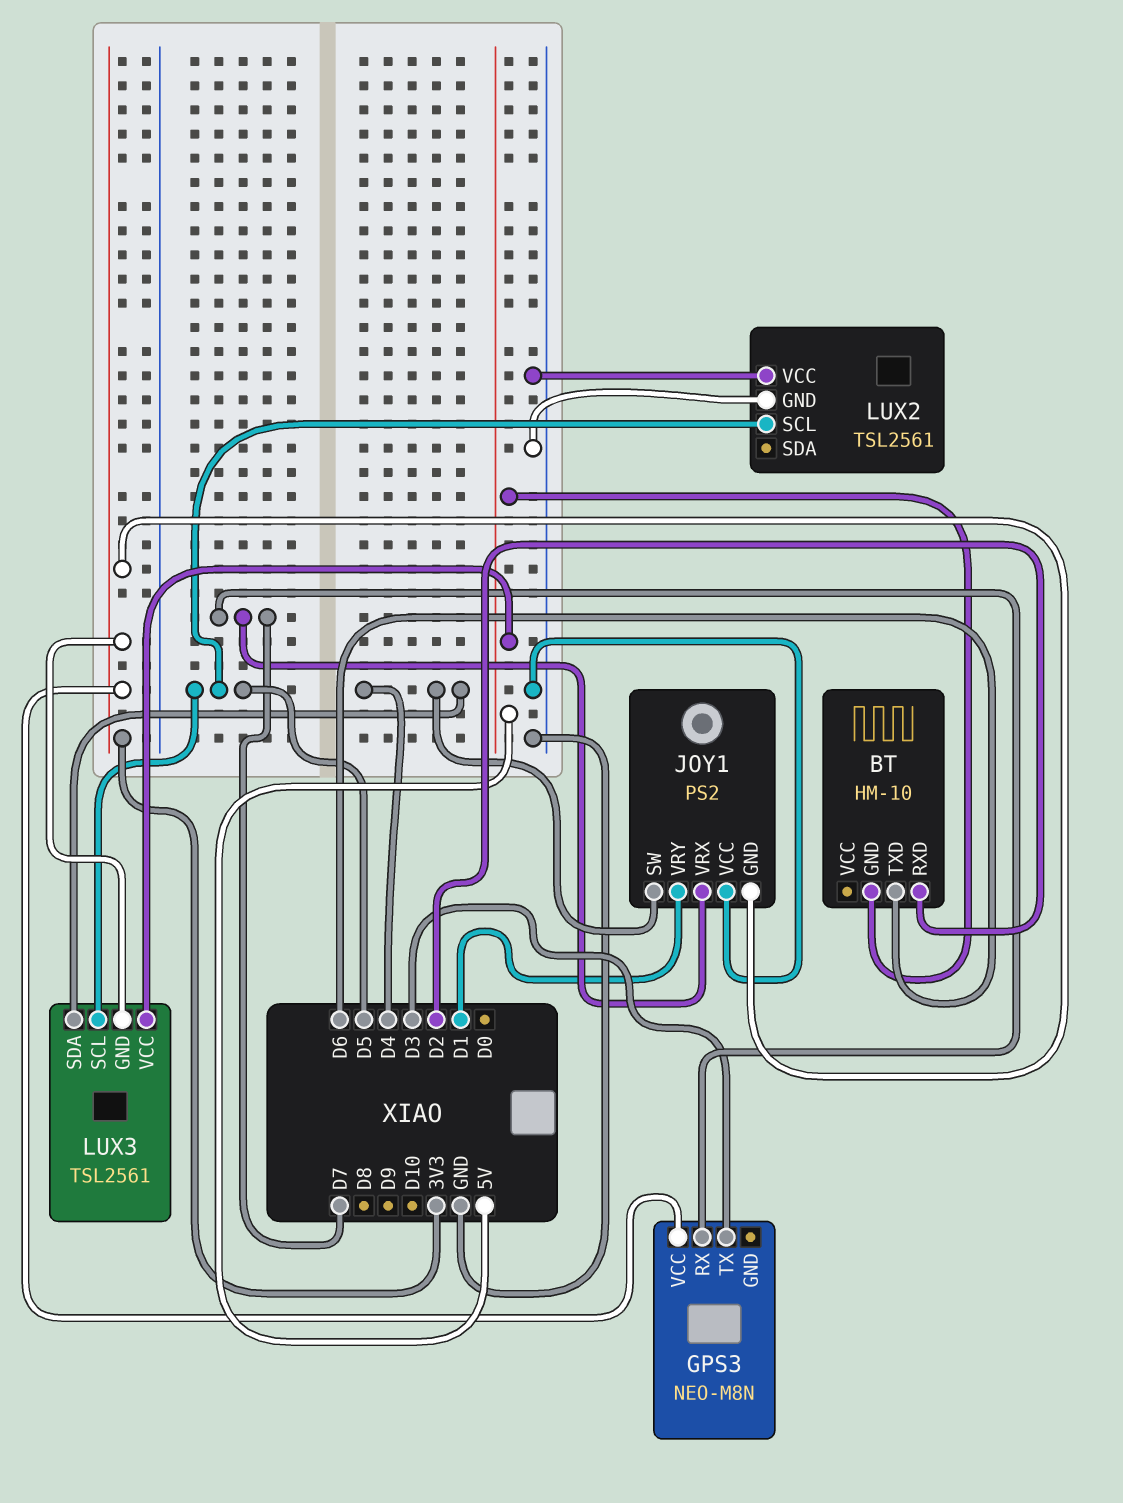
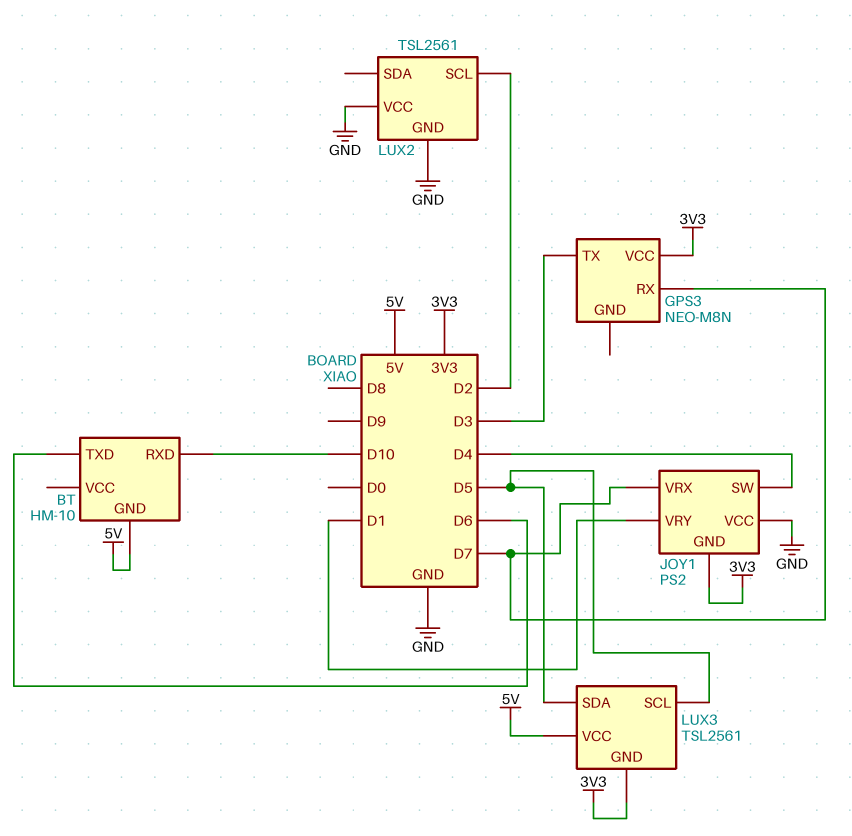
BT pin RXD: D2 -> D10
LUX2 pin SCL: D5 -> D2
LUX3 pin SDA: D4 -> D5

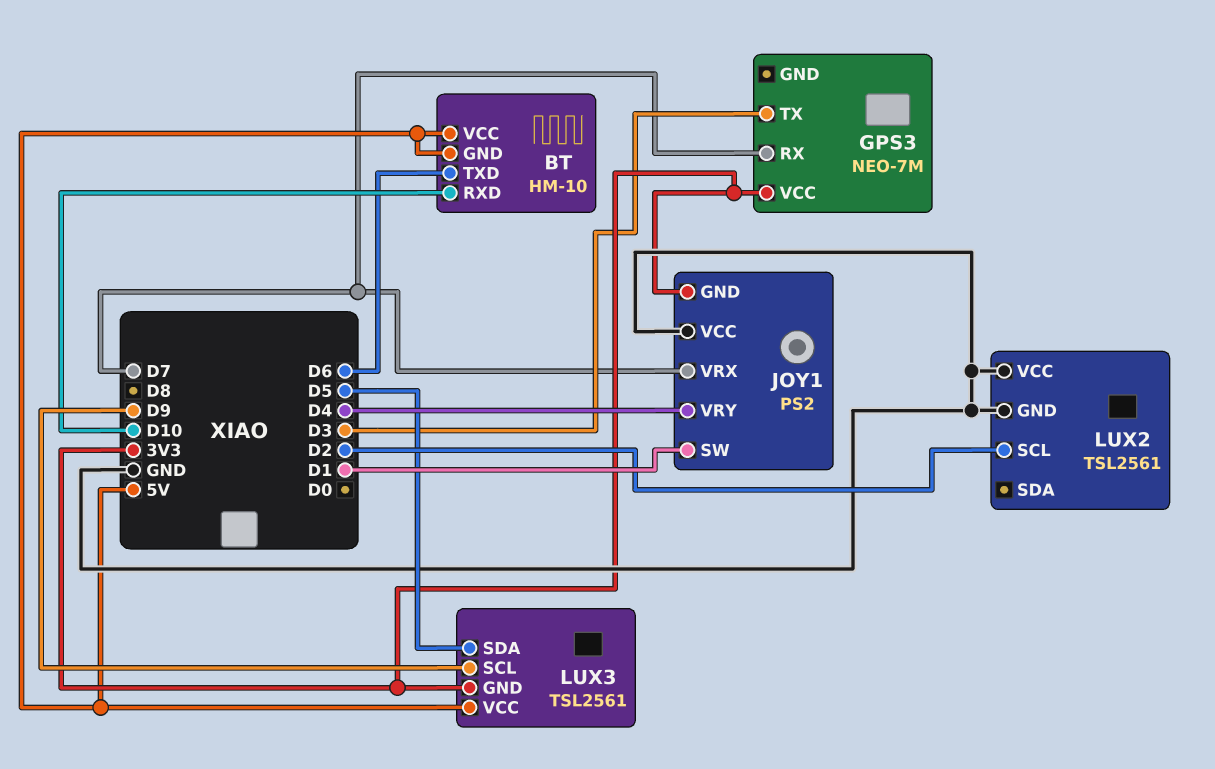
BT pin VCC: none -> 5V
GPS3: NEO-M8N -> NEO-7M
JOY1 pin SW: D4 -> D1
JOY1 pin VRY: D1 -> D4
LUX3 pin SCL: D5 -> D9

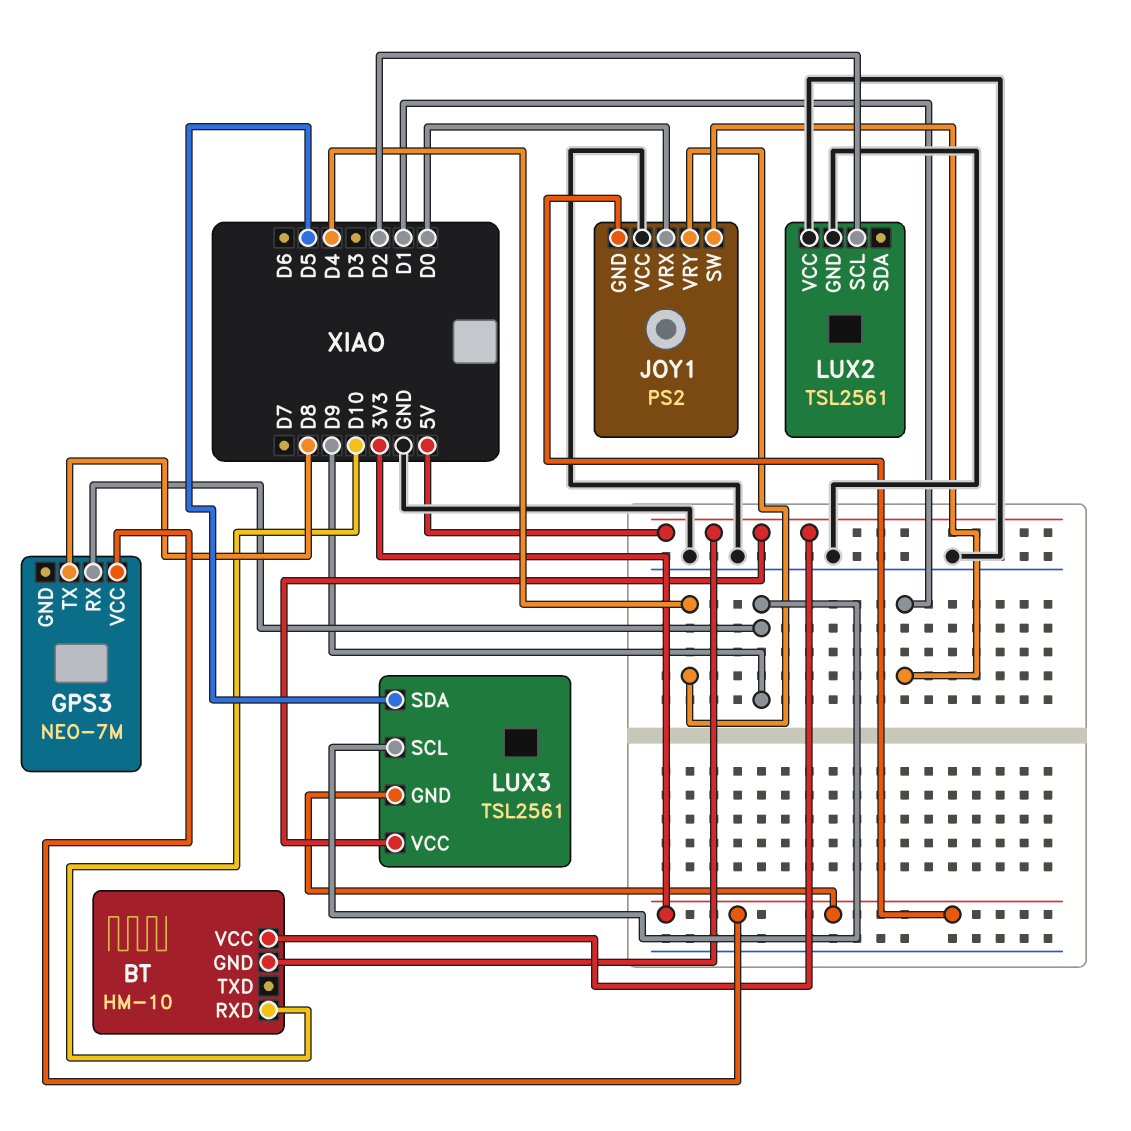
BT pin TXD: D6 -> none
GPS3 pin RX: D7 -> D9
GPS3 pin TX: D3 -> D8
JOY1 pin VRX: D7 -> D0

